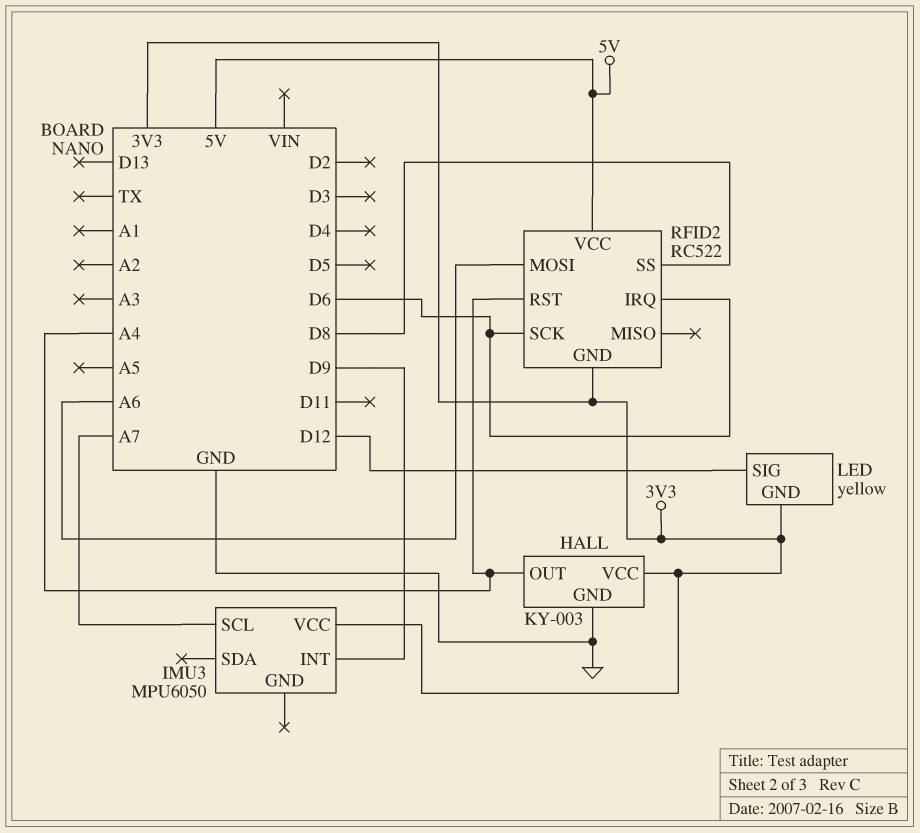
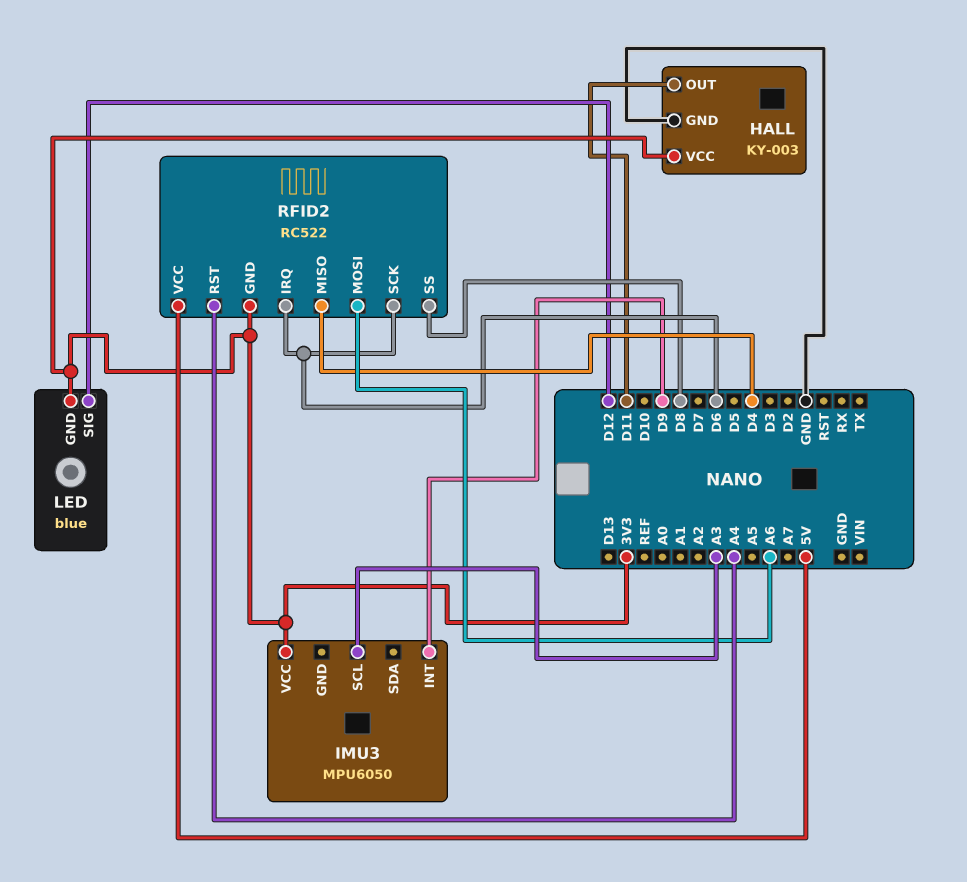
HALL pin OUT: A4 -> D11
IMU3 pin SCL: A7 -> A3
LED: yellow -> blue
RFID2 pin MISO: none -> D4

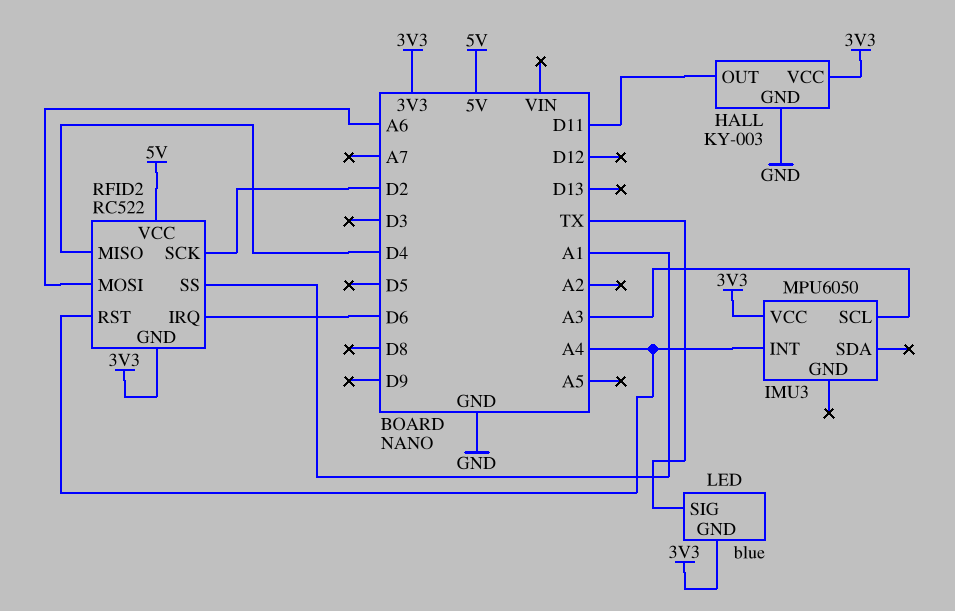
IMU3 pin INT: D9 -> A4
LED pin SIG: D12 -> TX
RFID2 pin SCK: D6 -> D2
RFID2 pin SS: D8 -> A1

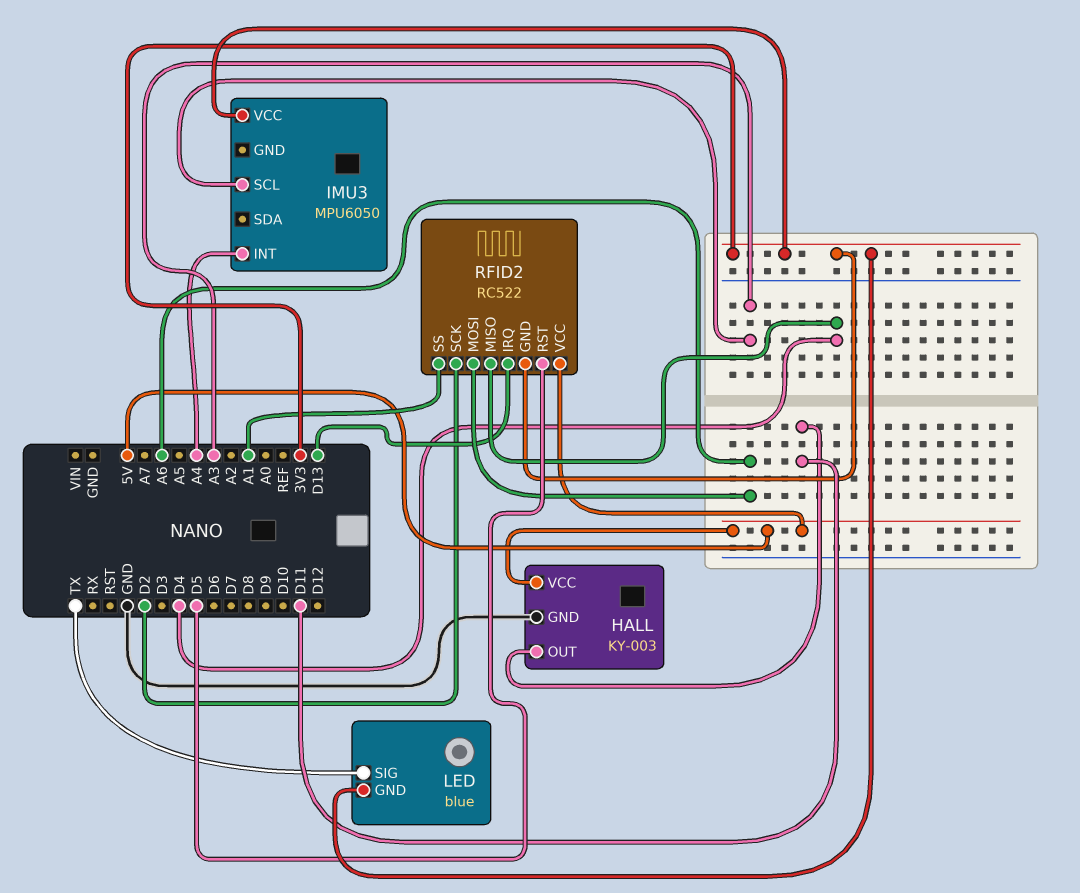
HALL pin VCC: 3V3 -> 5V
RFID2 pin IRQ: D6 -> D13
RFID2 pin RST: A4 -> D5

